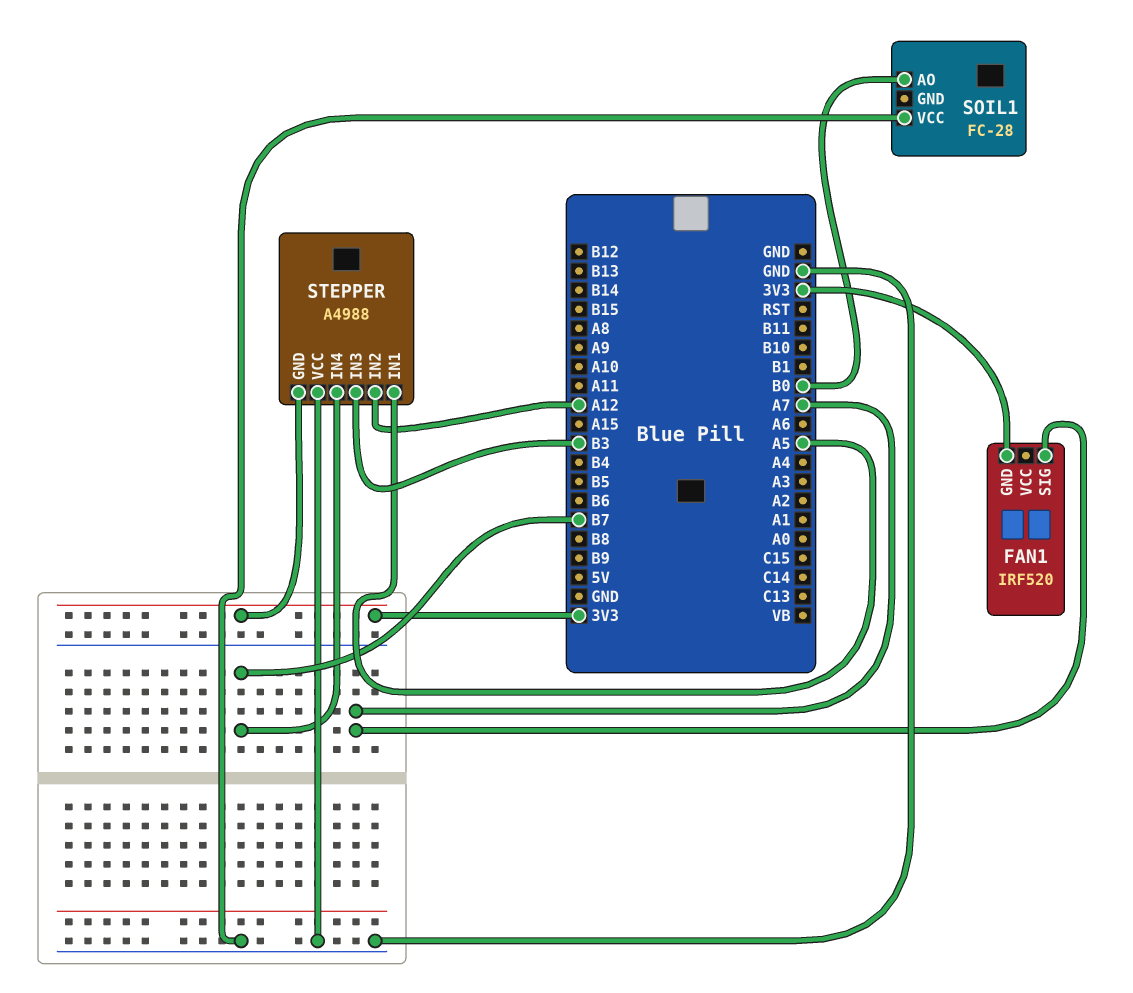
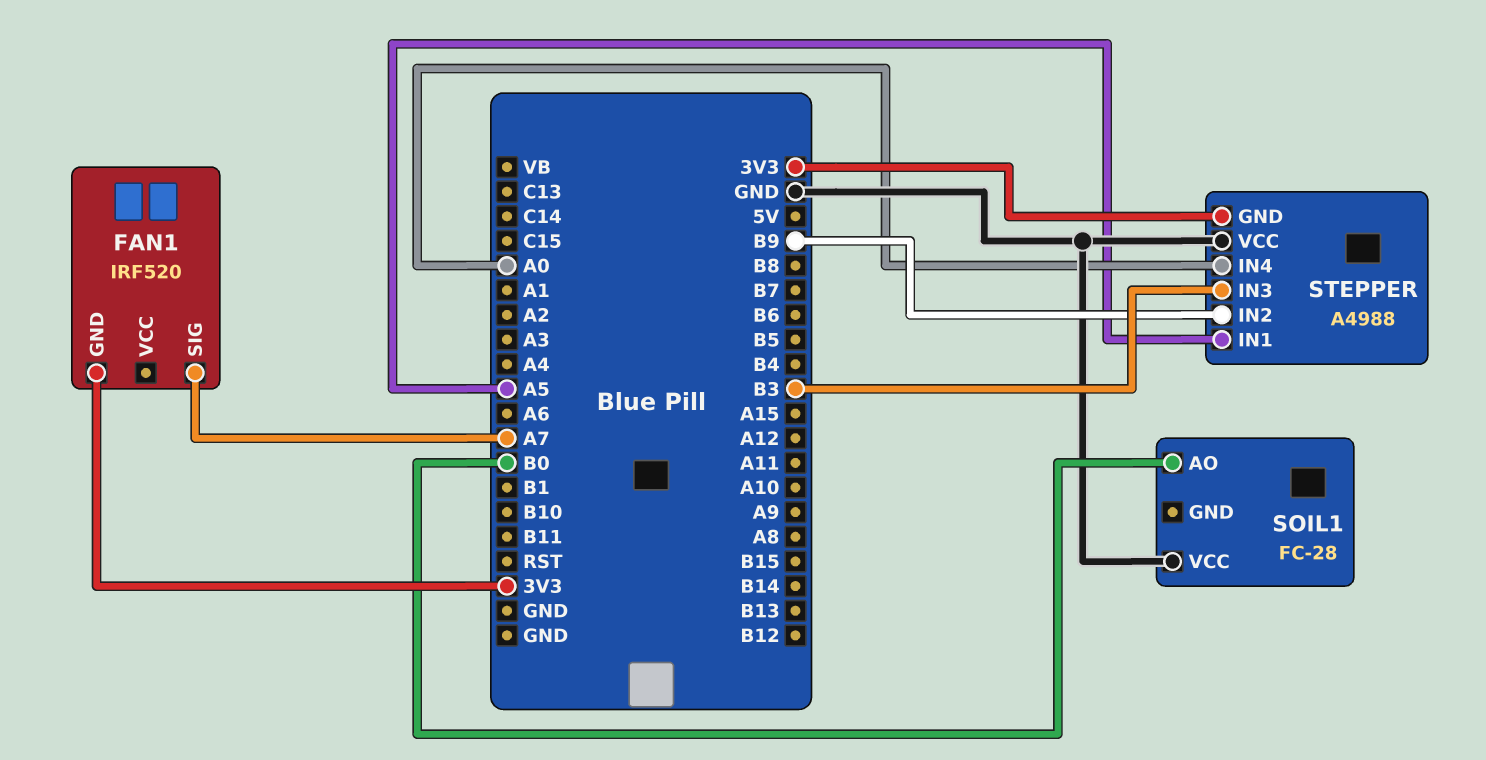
STEPPER pin IN2: A12 -> B9
STEPPER pin IN4: B7 -> A0

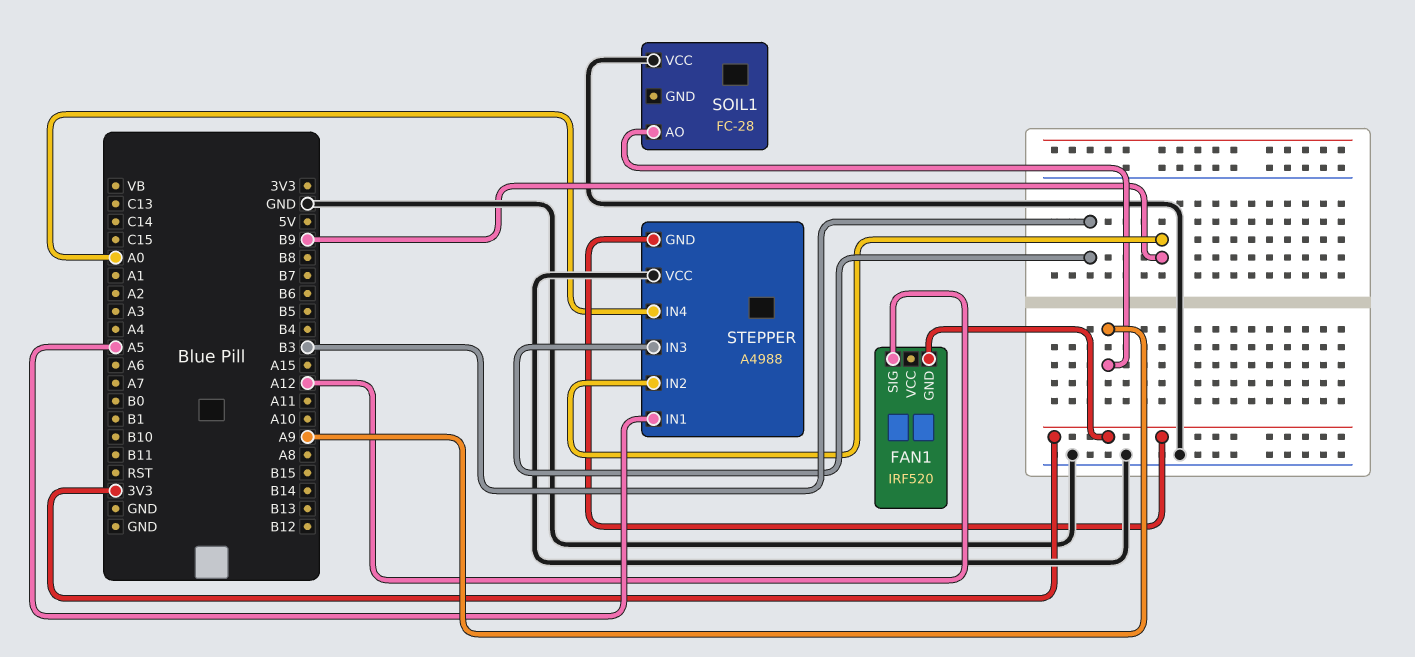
FAN1 pin SIG: A7 -> A12
SOIL1 pin AO: B0 -> A9

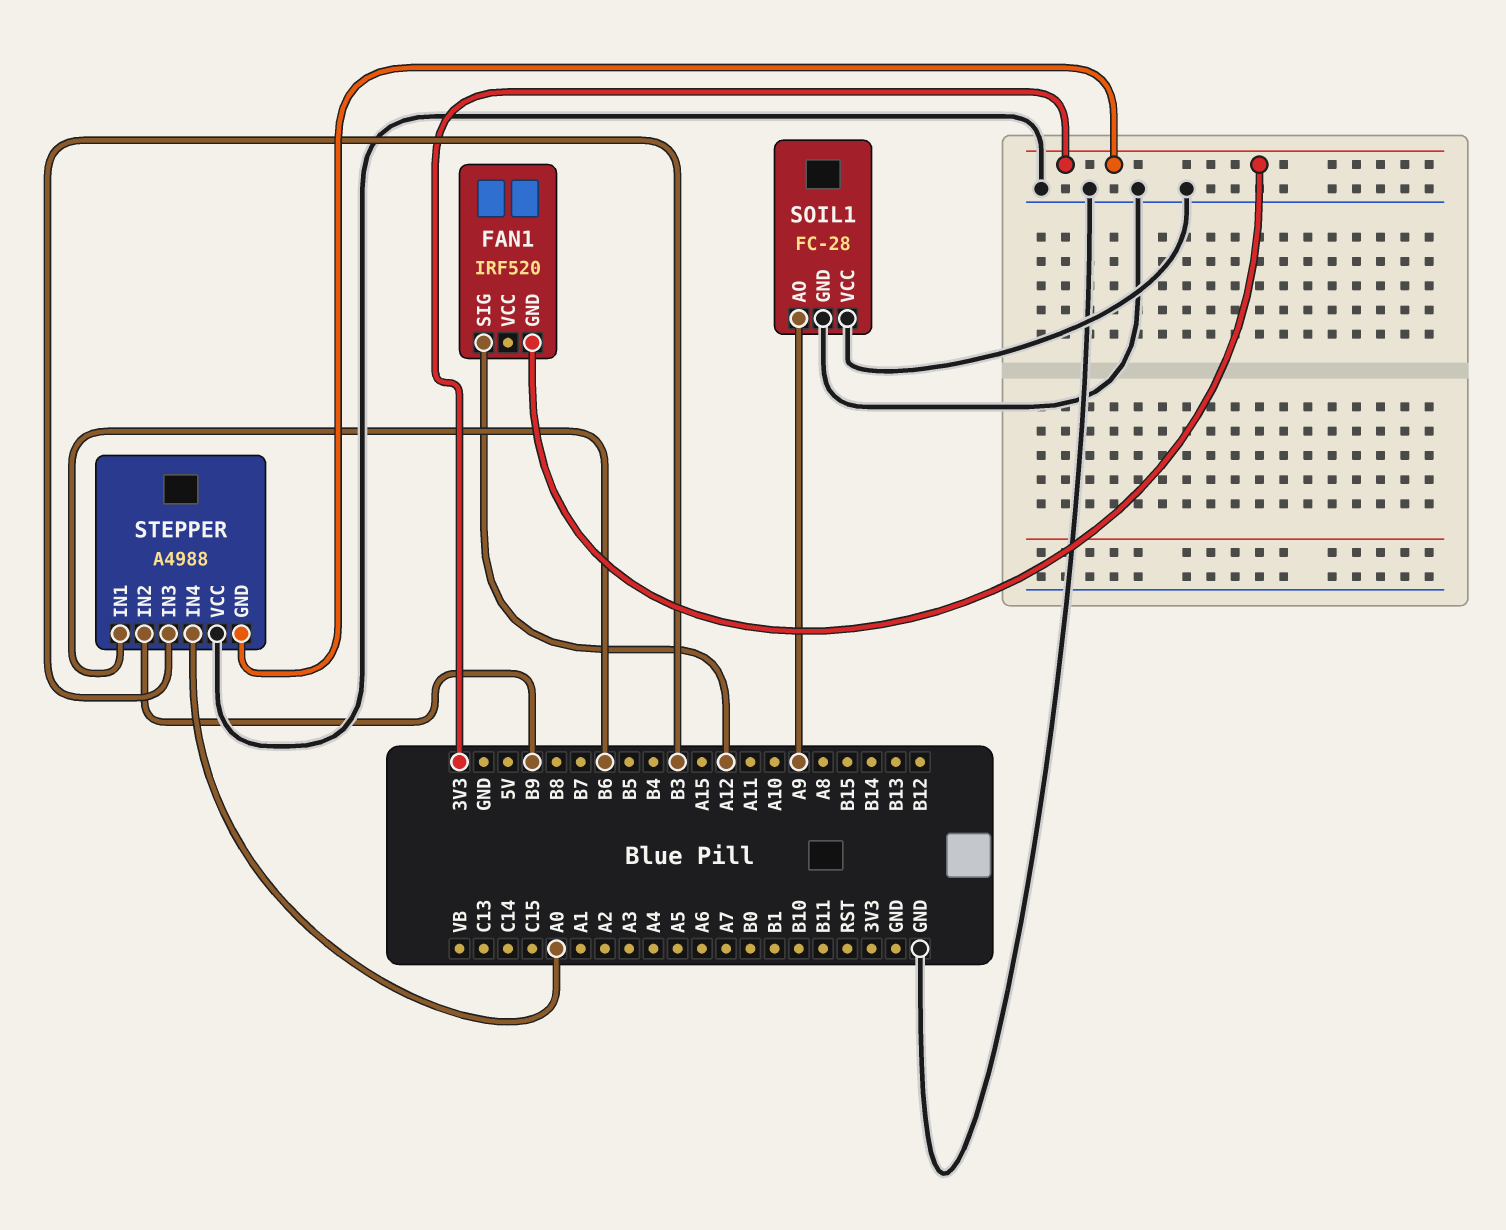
SOIL1 pin GND: none -> GND
STEPPER pin IN1: A5 -> B6

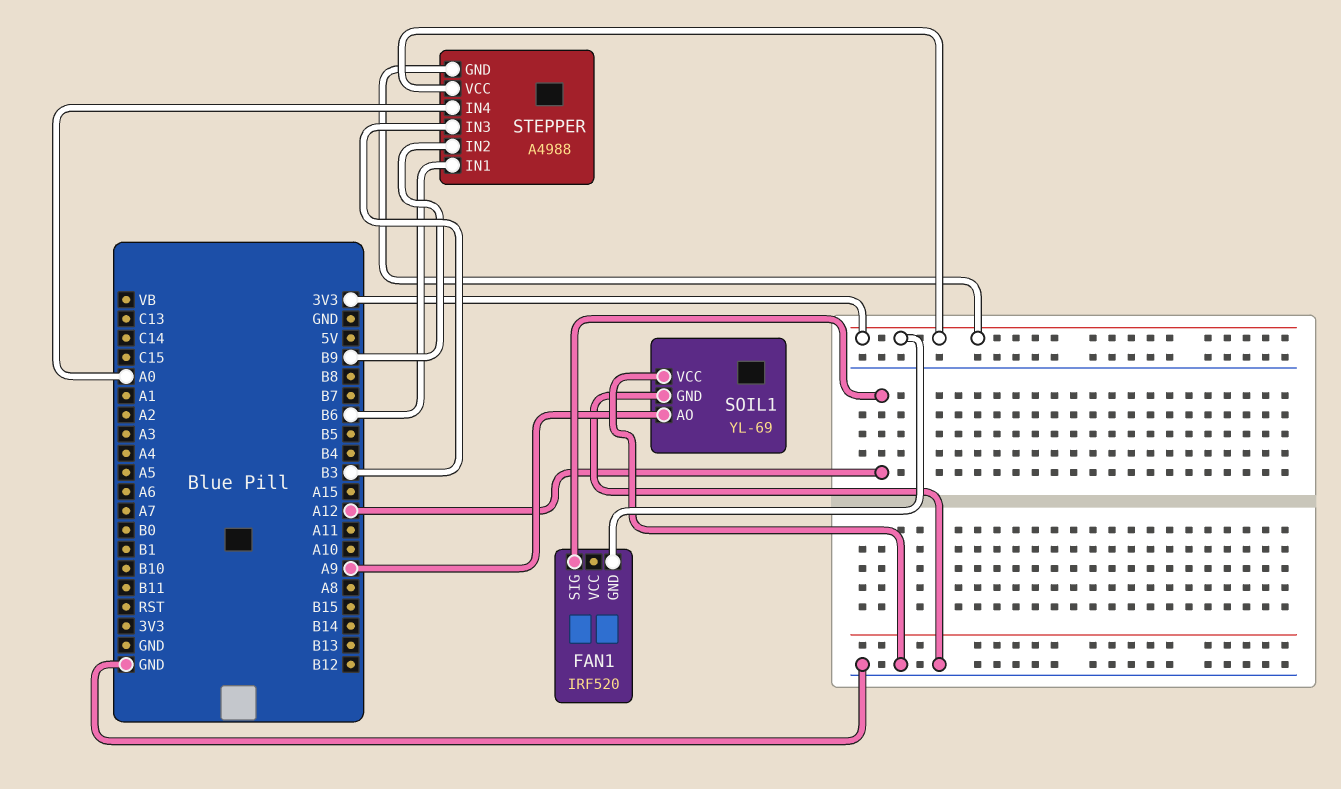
SOIL1: FC-28 -> YL-69
STEPPER pin VCC: GND -> 3V3

